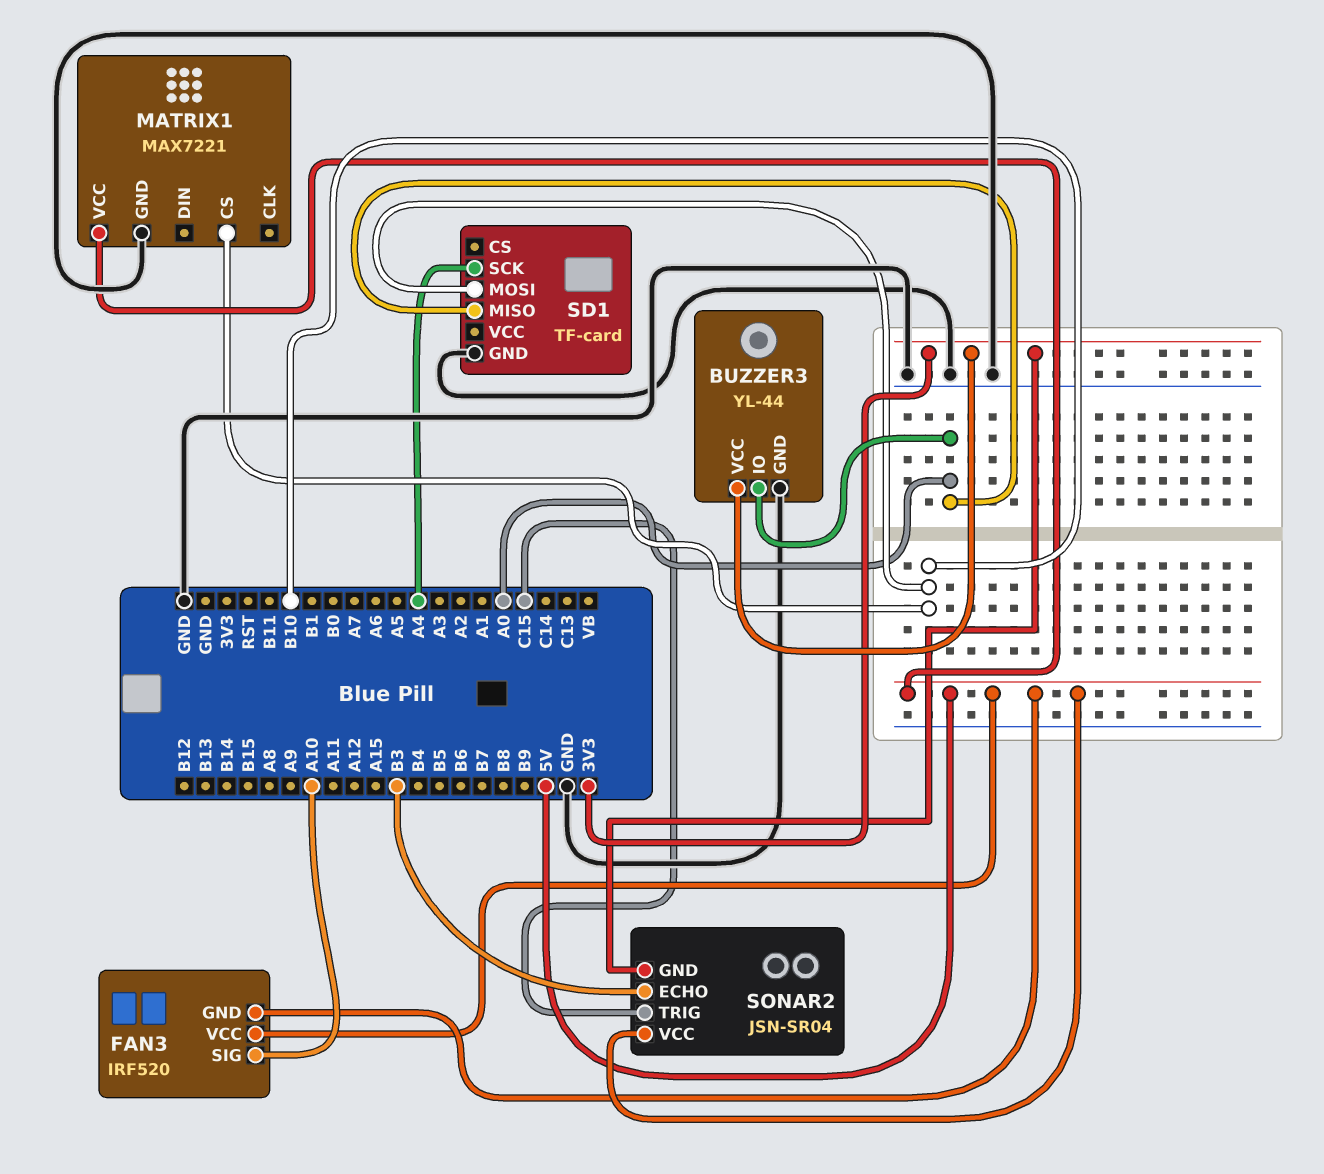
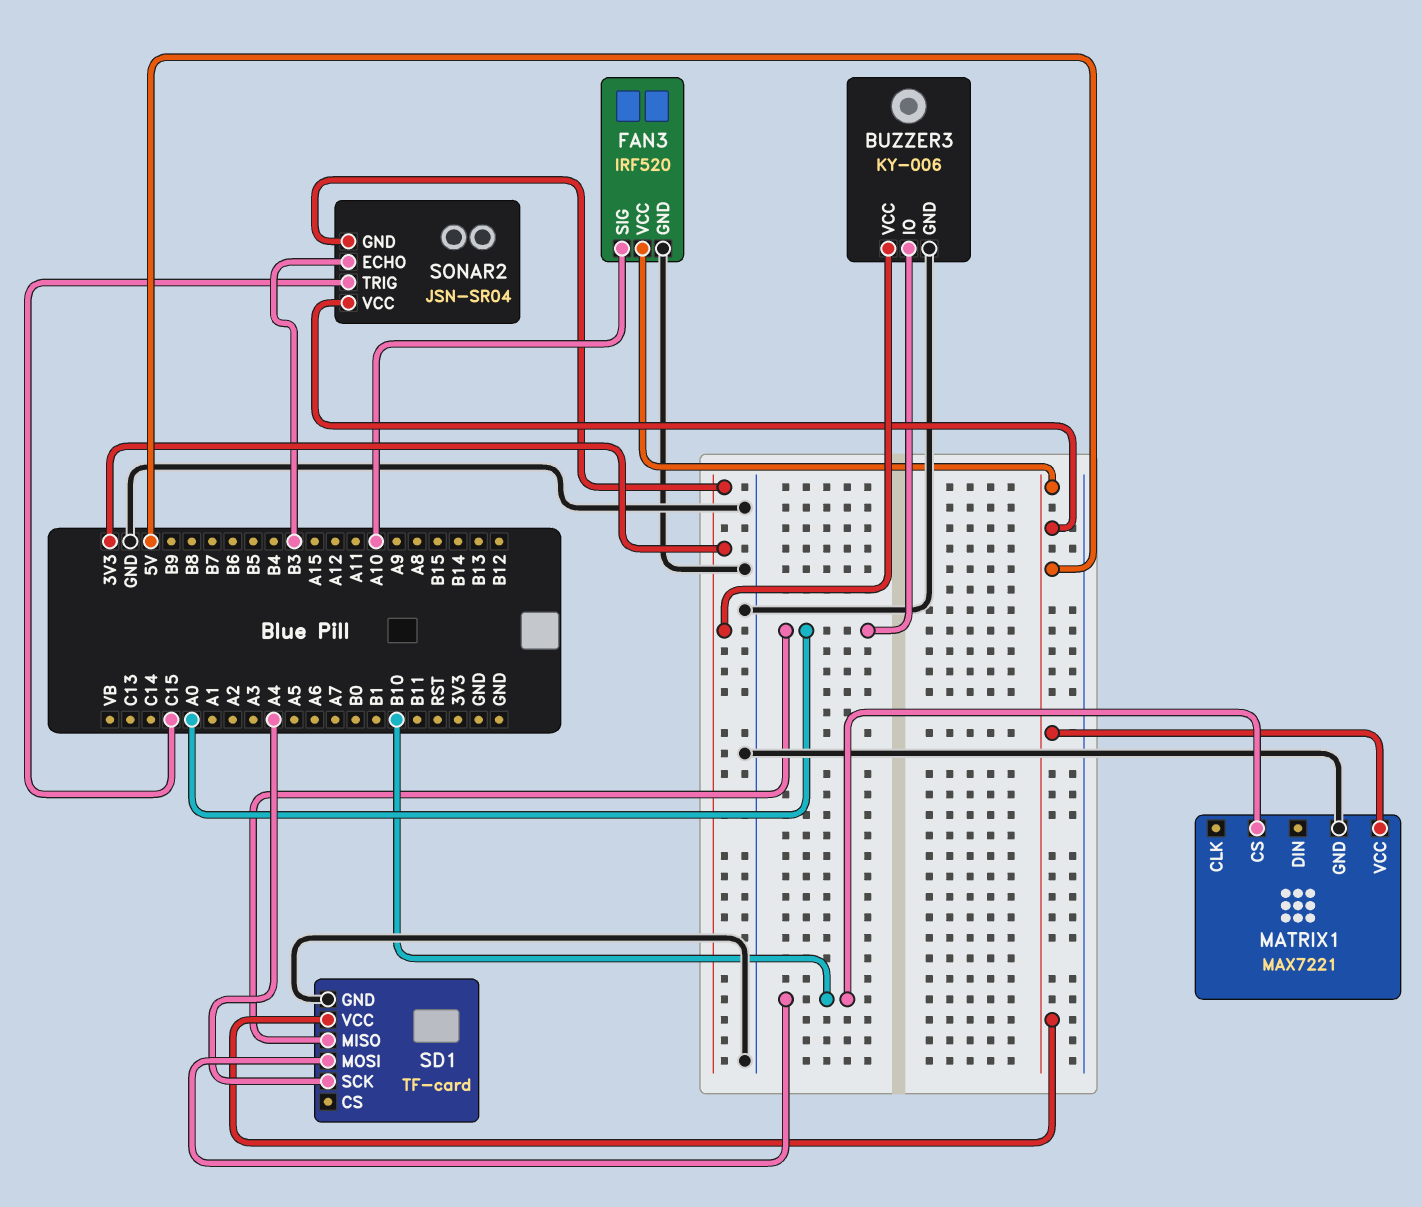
BUZZER3: YL-44 -> KY-006
FAN3 pin GND: 5V -> GND
SD1 pin VCC: none -> 5V

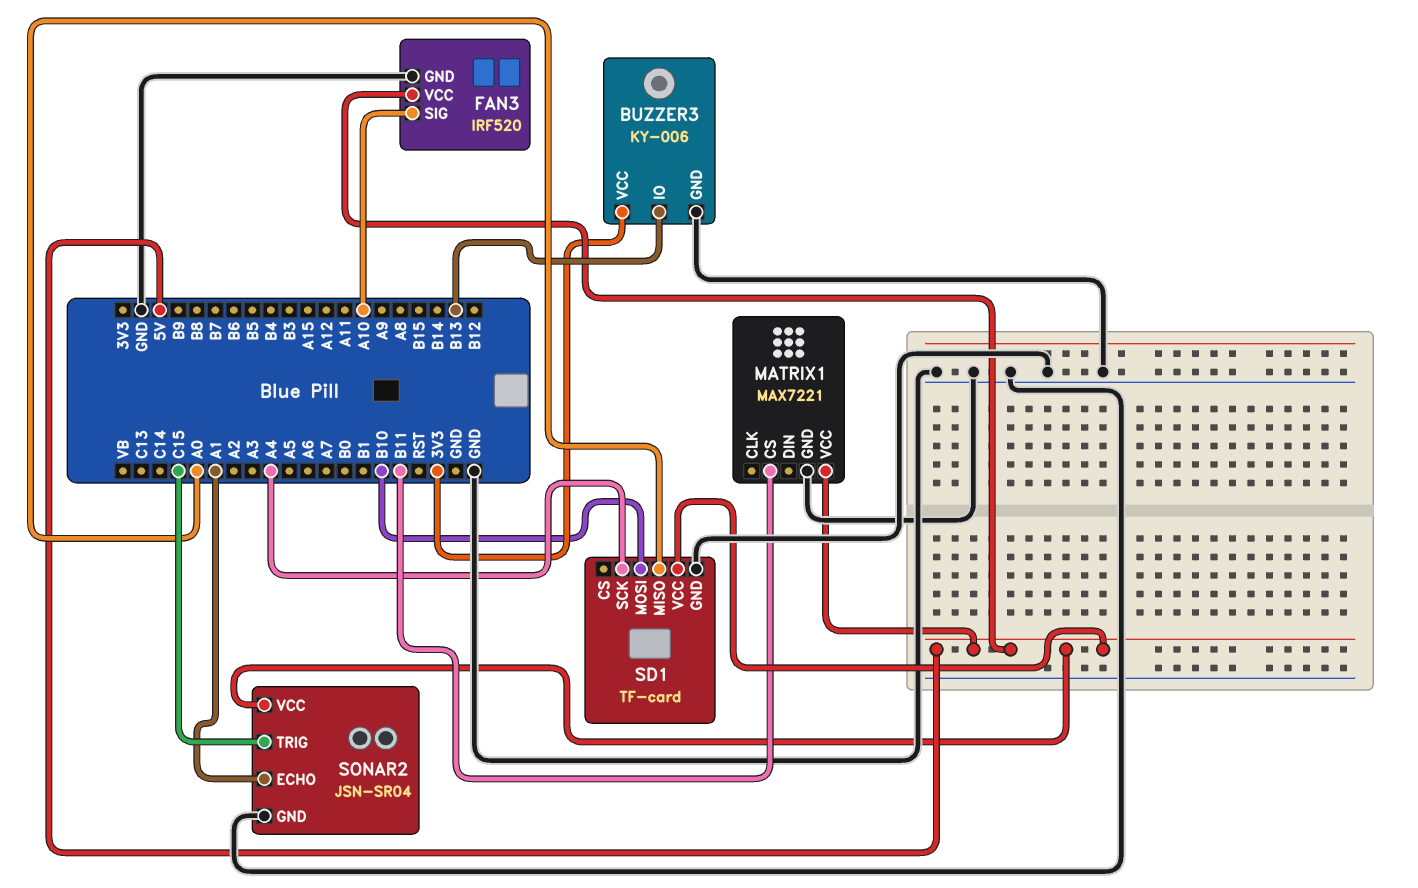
BUZZER3 pin IO: A0 -> B13
MATRIX1 pin CS: B10 -> B11
SONAR2 pin ECHO: B3 -> A1
SONAR2 pin GND: 3V3 -> GND

